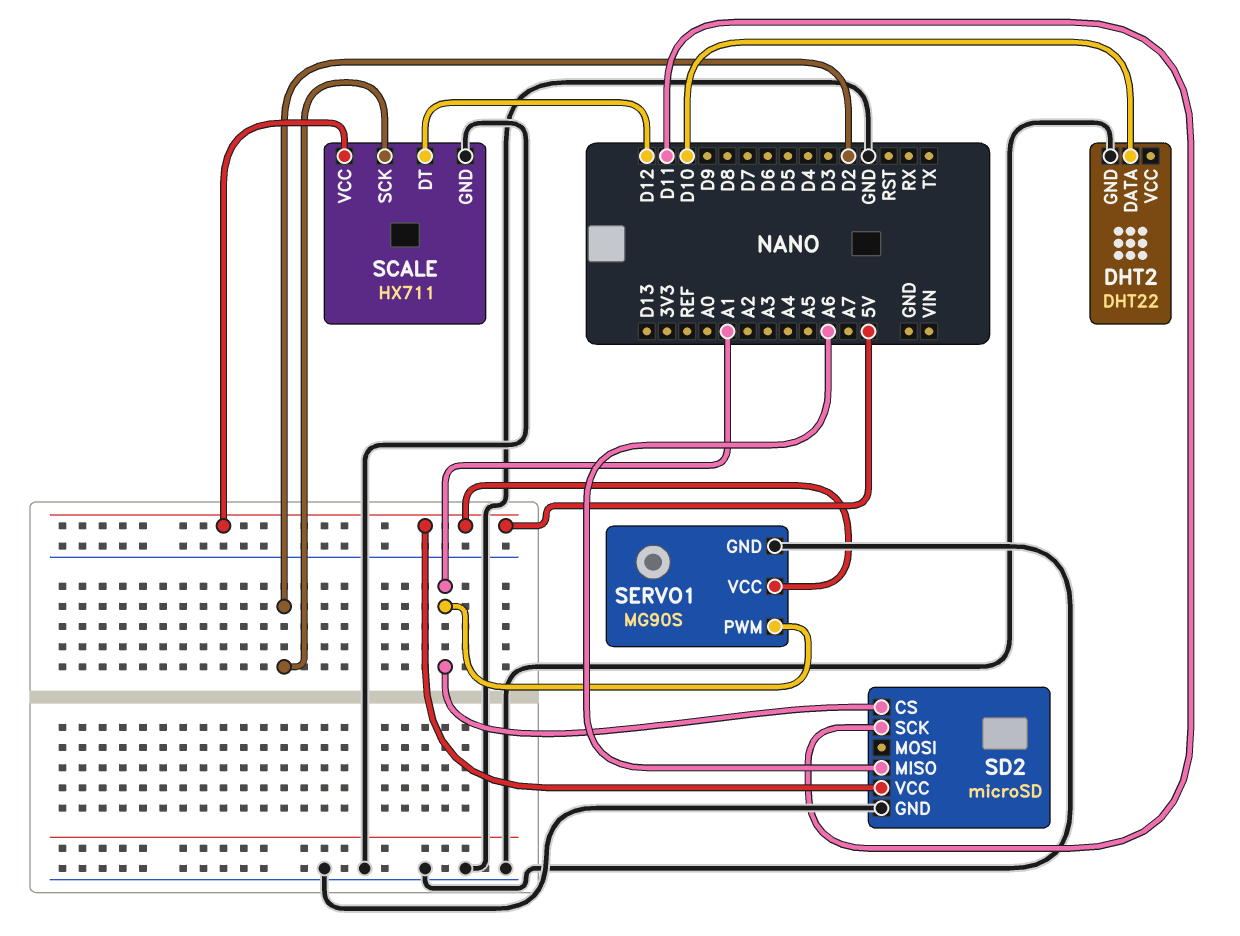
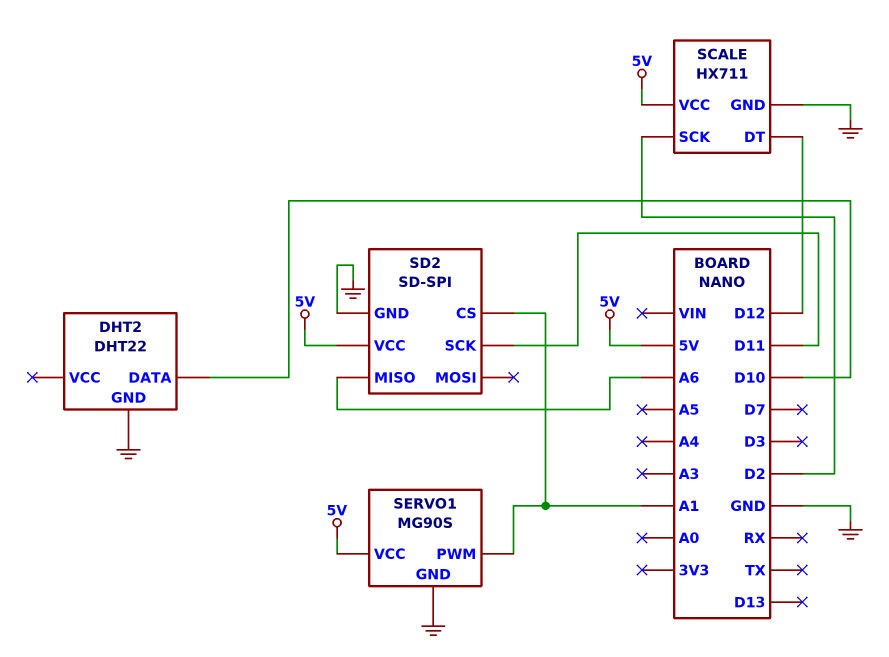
SD2: microSD -> SD-SPI

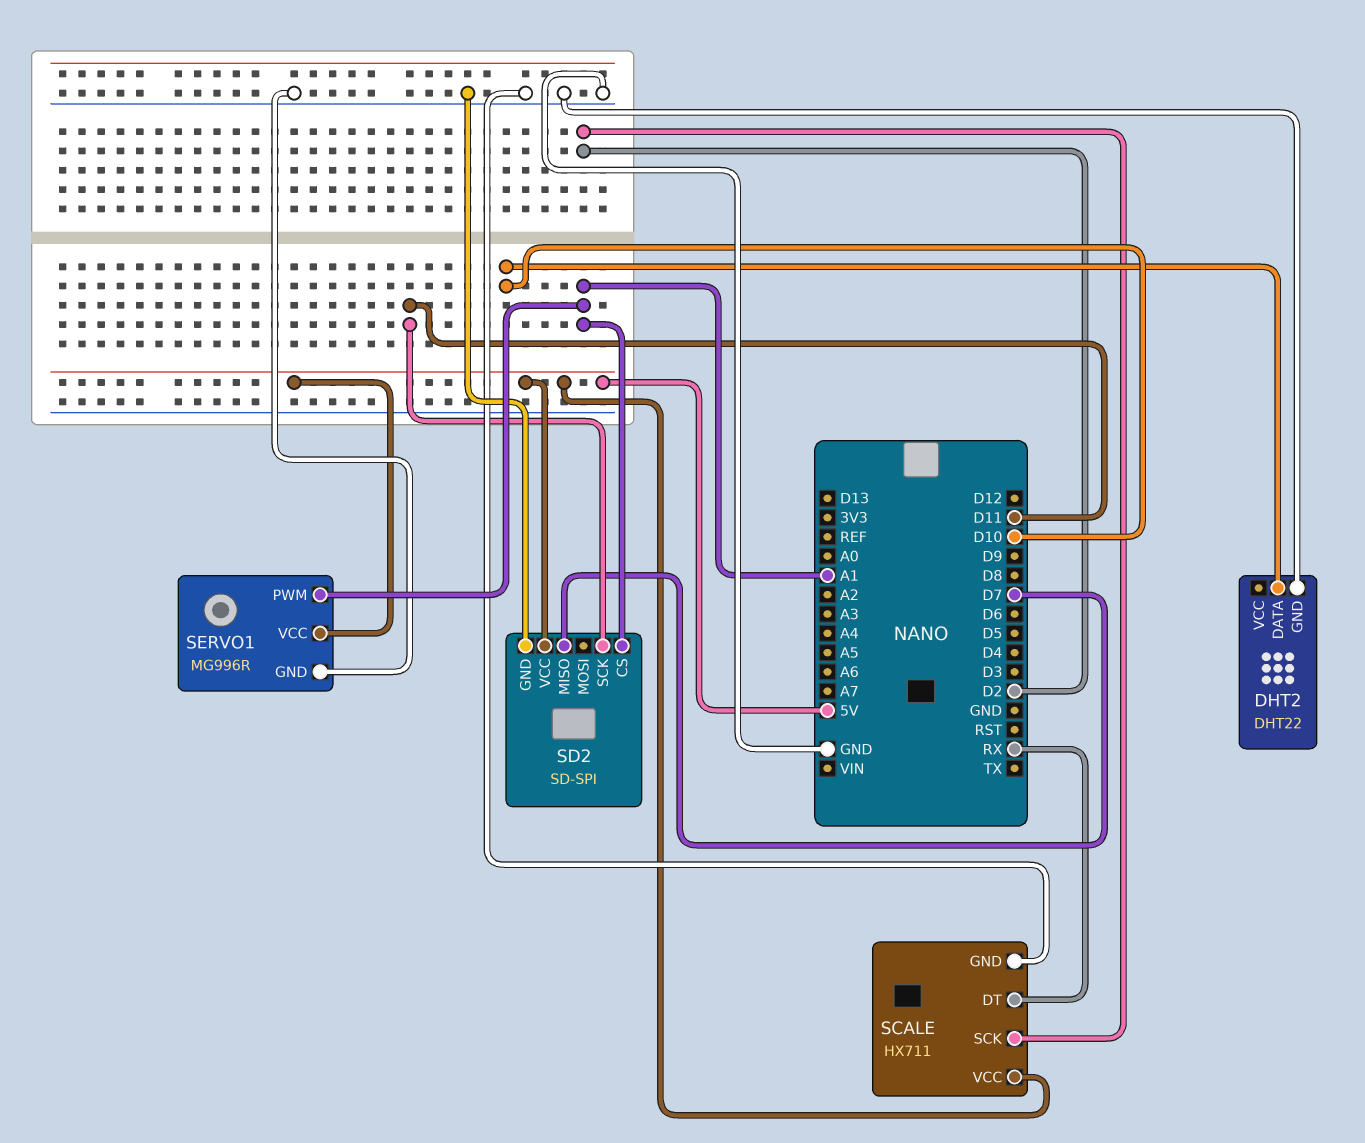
SCALE pin DT: D12 -> RX
SD2 pin MISO: A6 -> D7
SERVO1: MG90S -> MG996R

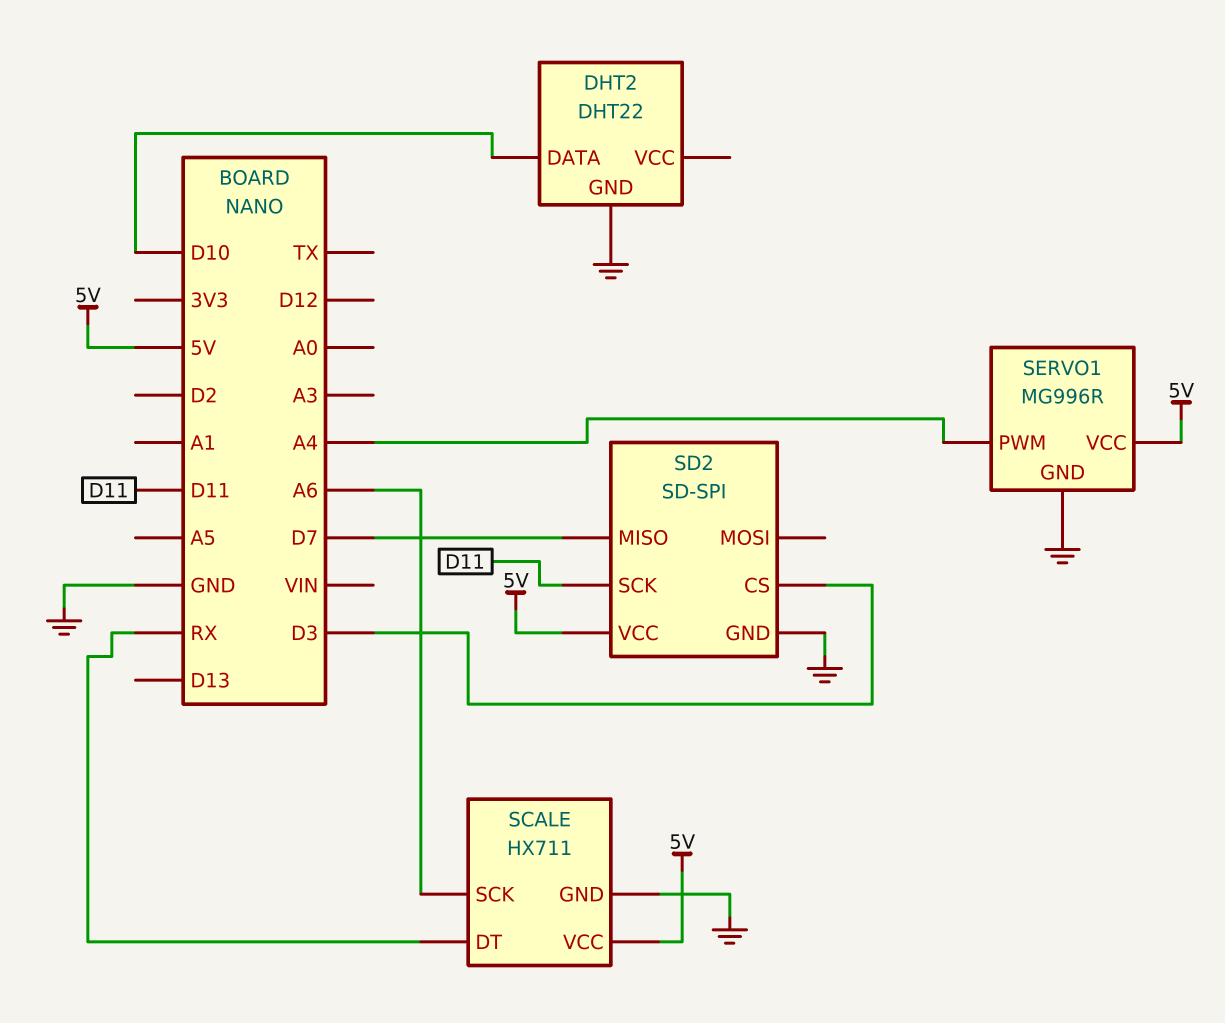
SCALE pin SCK: D2 -> A6
SD2 pin CS: A1 -> D3
SERVO1 pin PWM: A1 -> A4

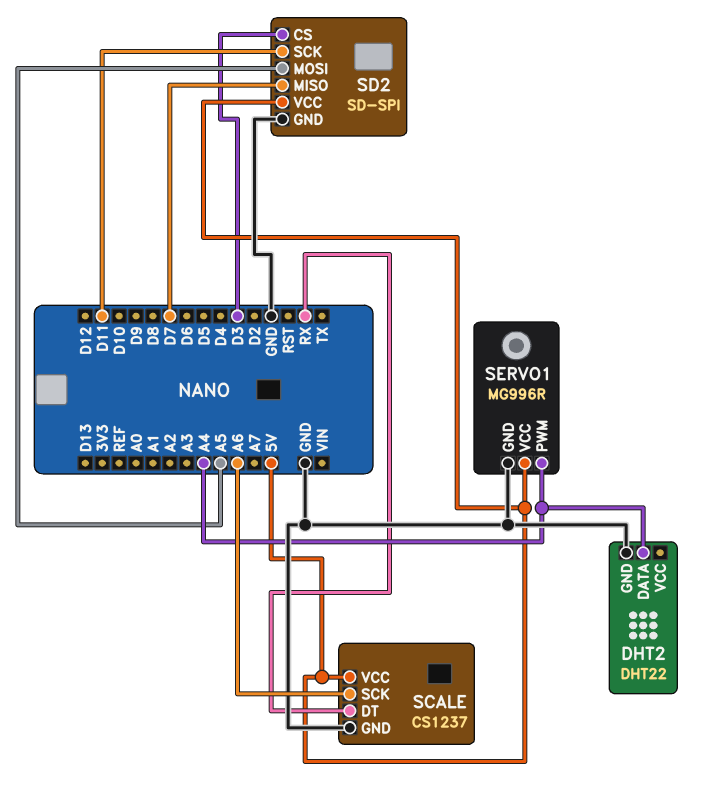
DHT2 pin DATA: D10 -> A4
SCALE: HX711 -> CS1237
SD2 pin MOSI: none -> A5

